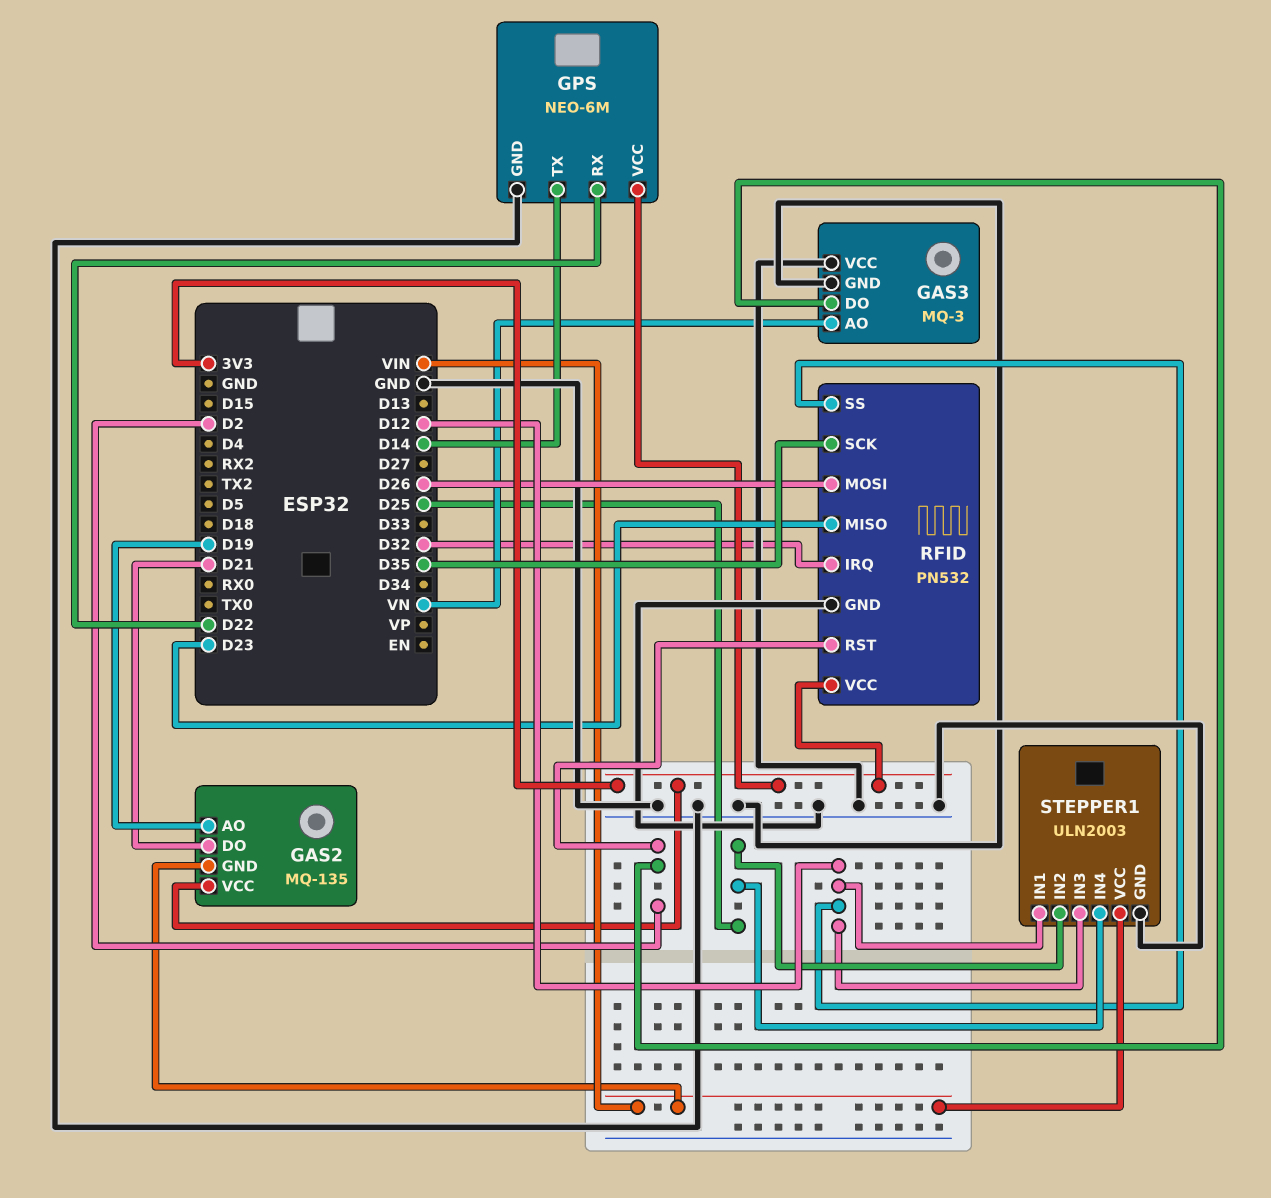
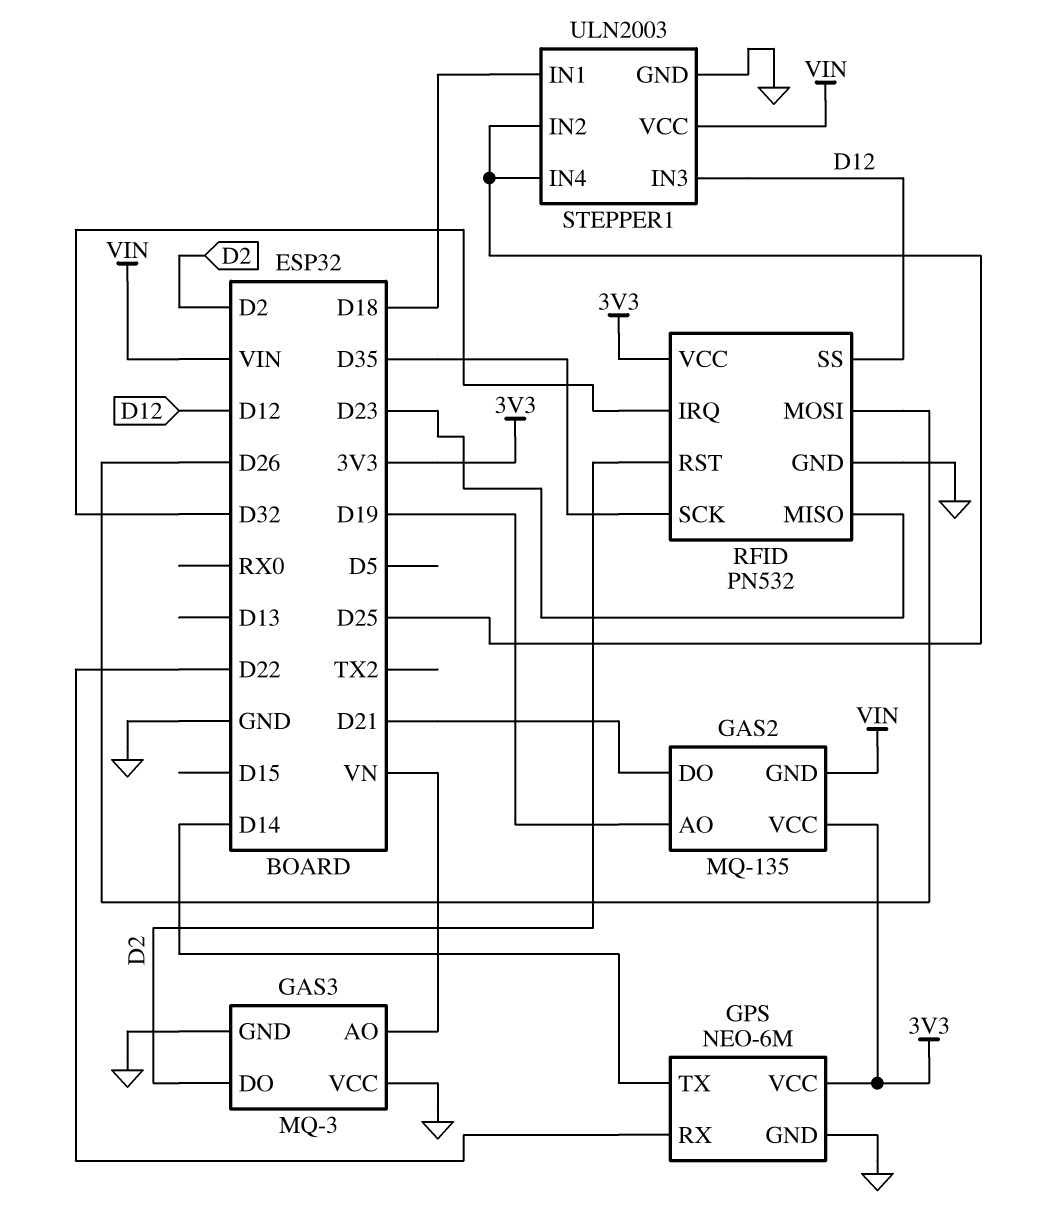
STEPPER1 pin IN1: D12 -> D18

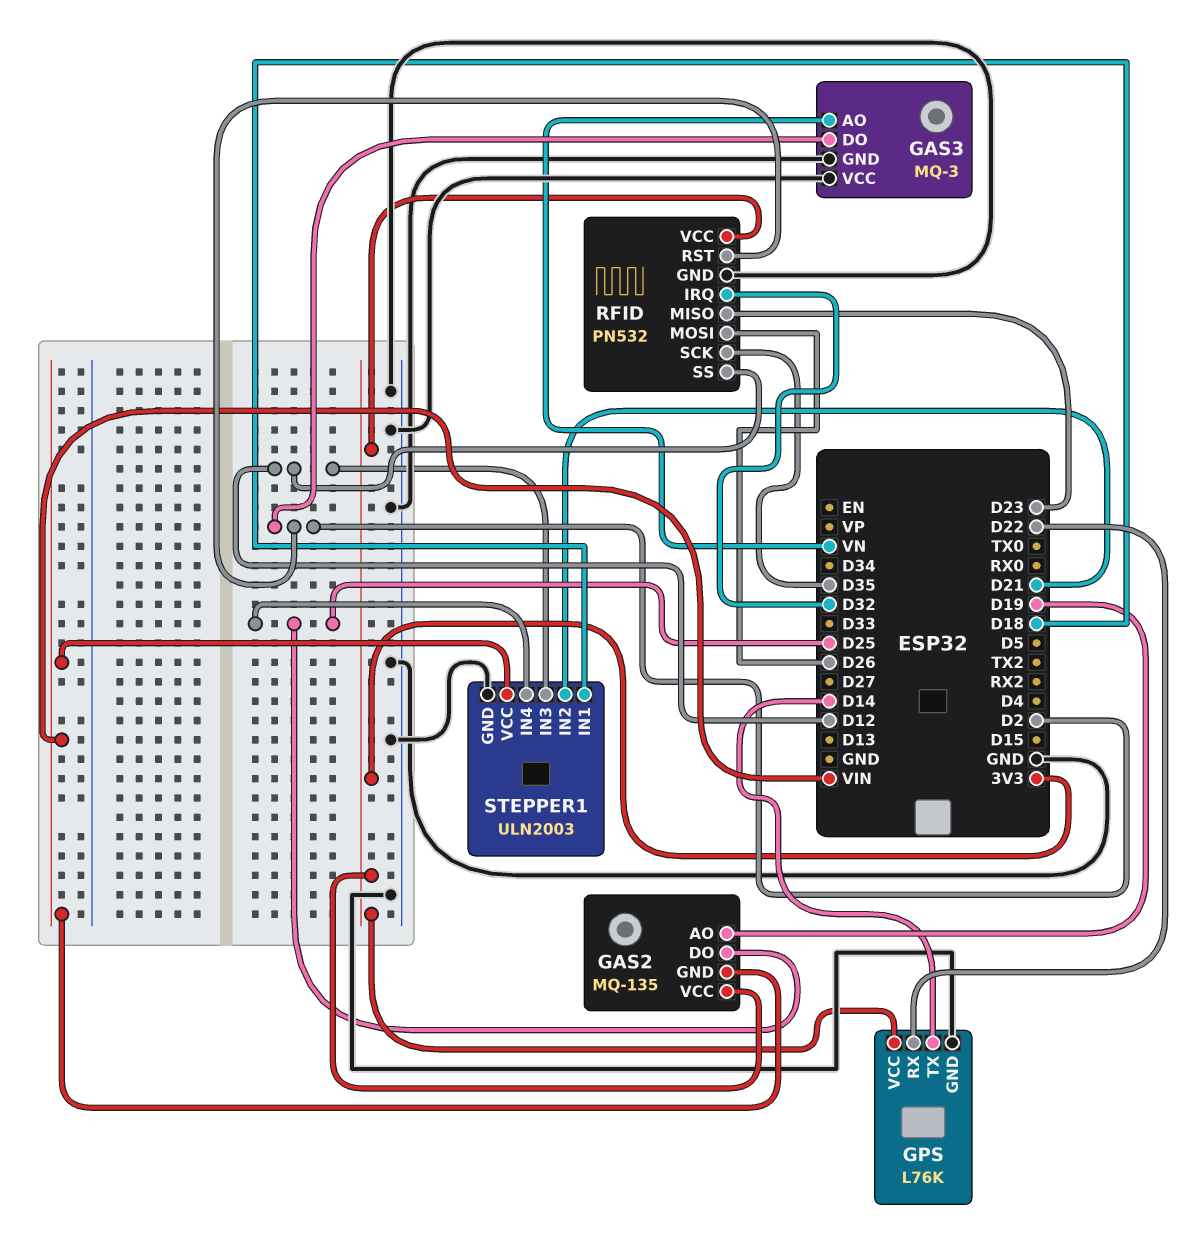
GAS2 pin DO: D21 -> D25
GPS: NEO-6M -> L76K
STEPPER1 pin IN2: D25 -> D21

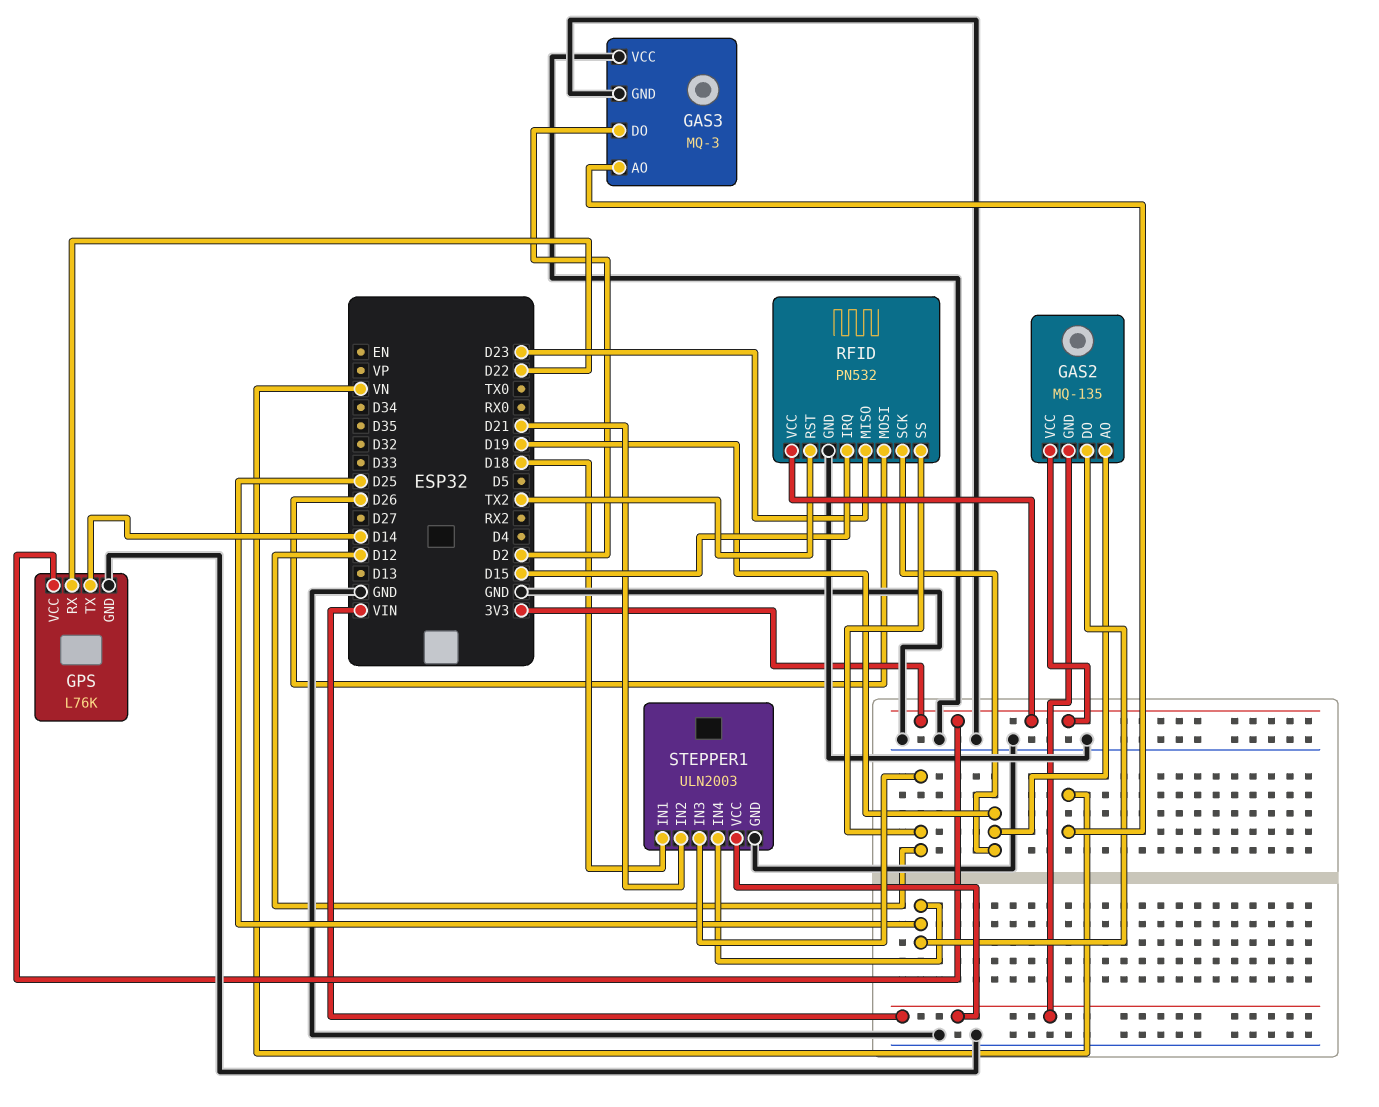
RFID pin IRQ: D32 -> D15
RFID pin RST: D2 -> TX2
RFID pin SCK: D35 -> D19

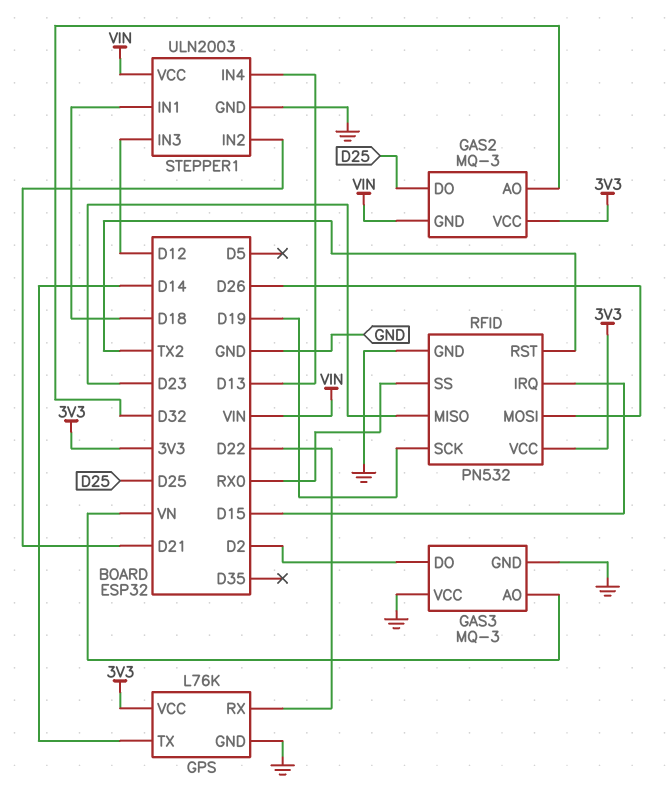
GAS2: MQ-135 -> MQ-3
GAS2 pin AO: D19 -> D32
RFID pin SS: D12 -> RX0
STEPPER1 pin IN4: D25 -> D13

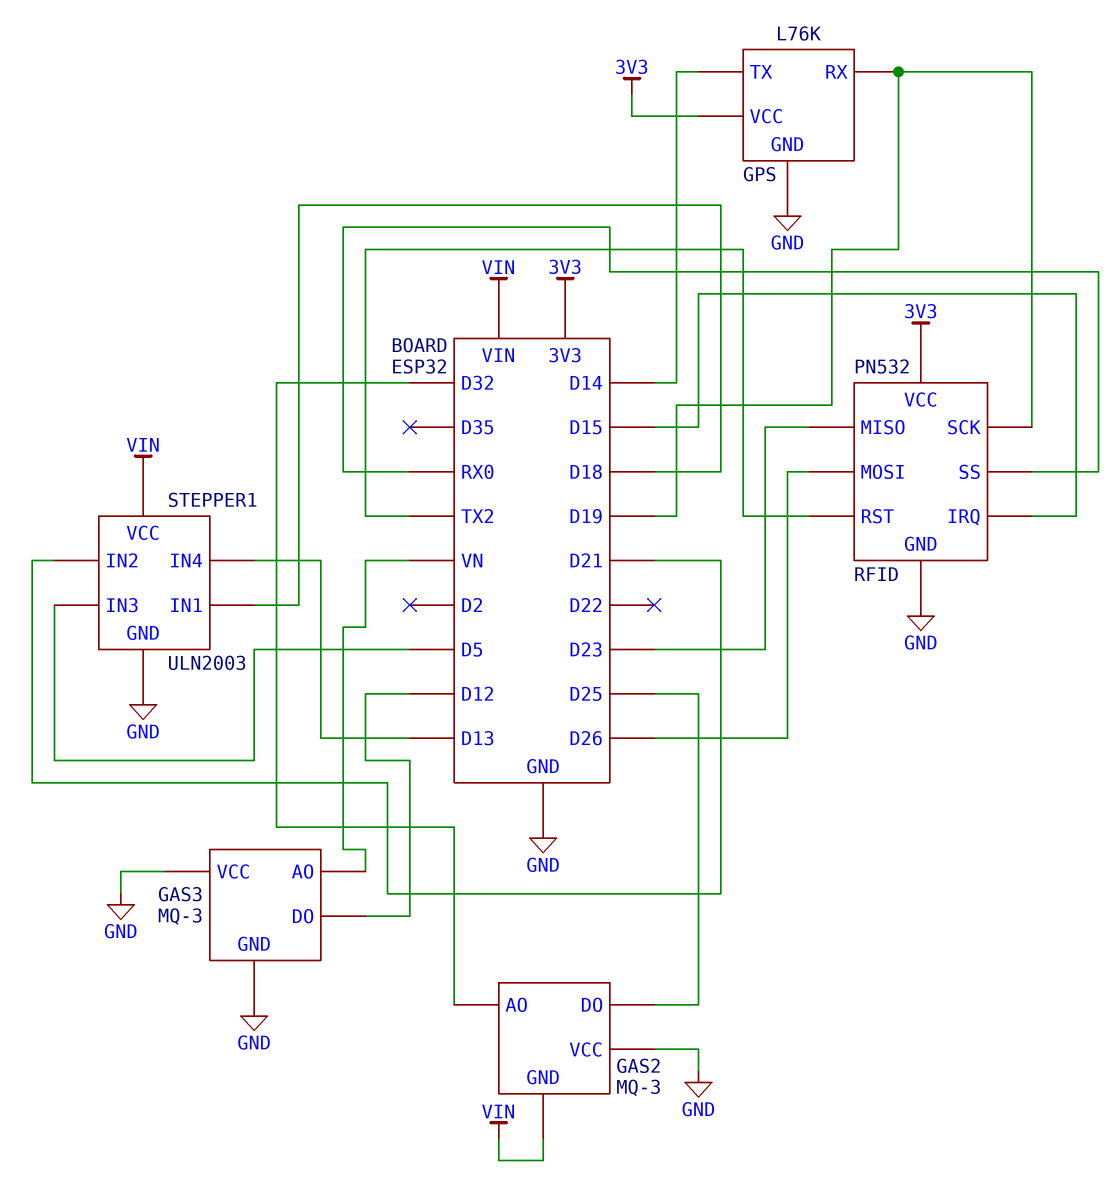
GAS2 pin VCC: 3V3 -> GND
GAS3 pin DO: D2 -> D12
GPS pin RX: D22 -> D19
STEPPER1 pin IN3: D12 -> D5

